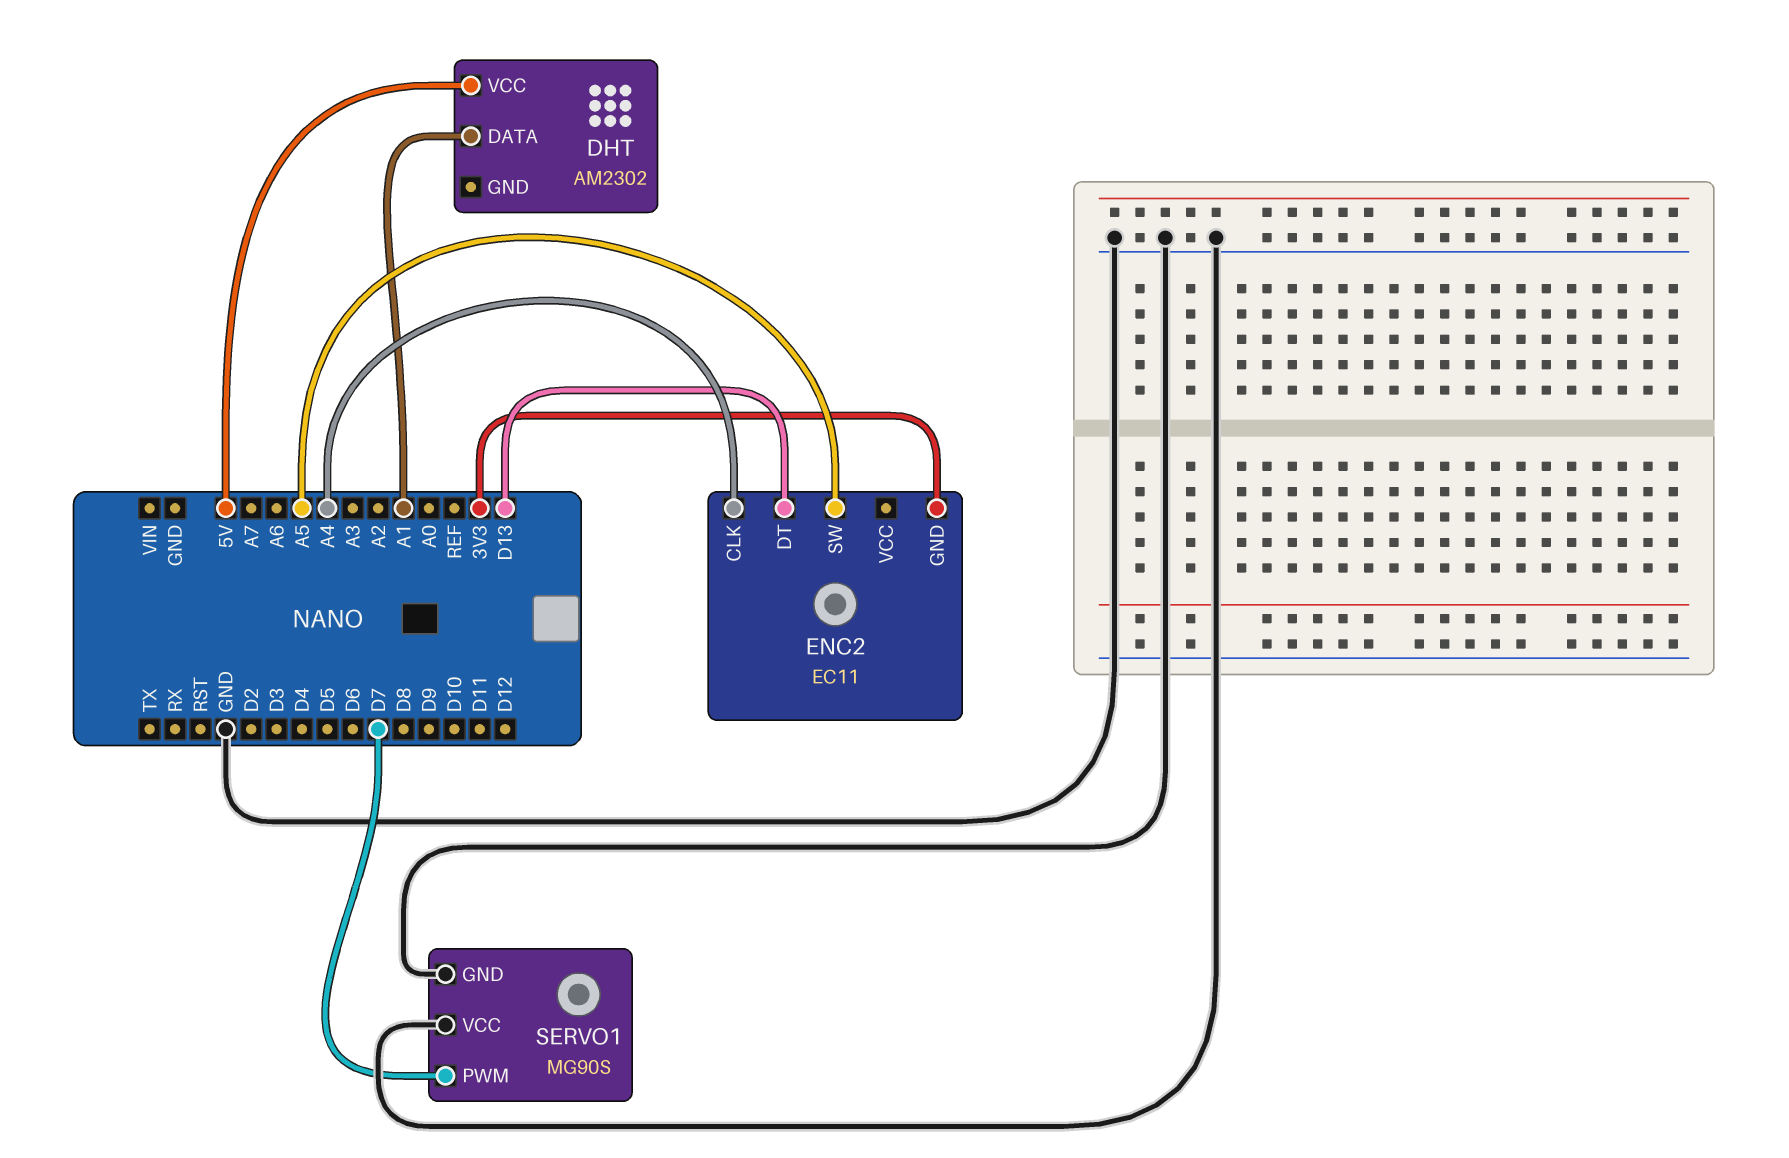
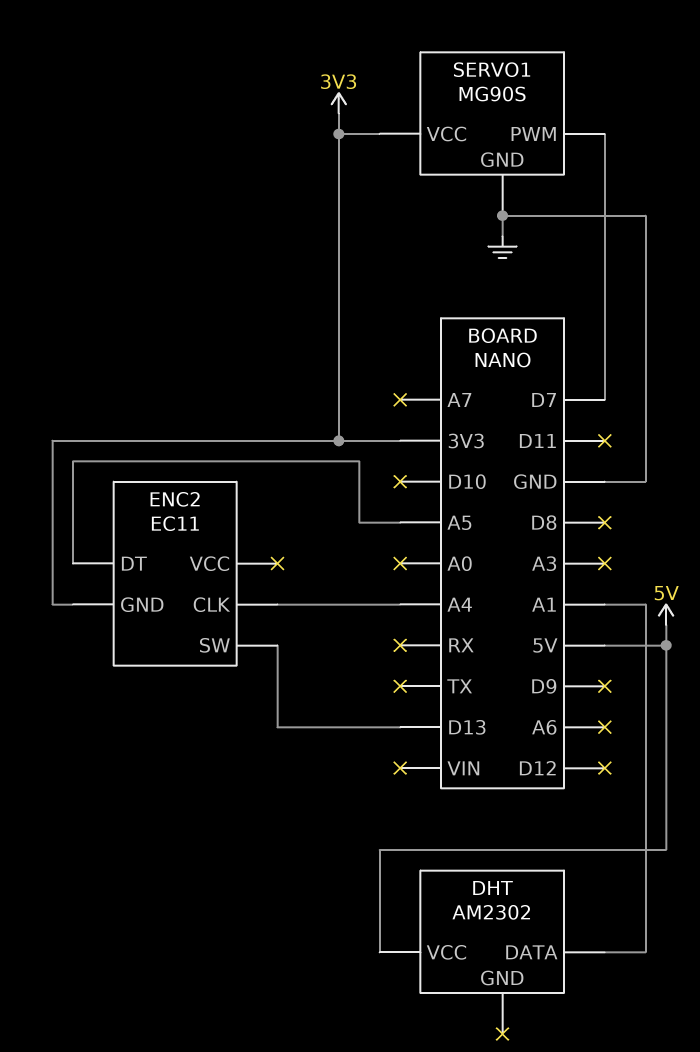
ENC2 pin DT: D13 -> A5
ENC2 pin SW: A5 -> D13
SERVO1 pin VCC: GND -> 3V3

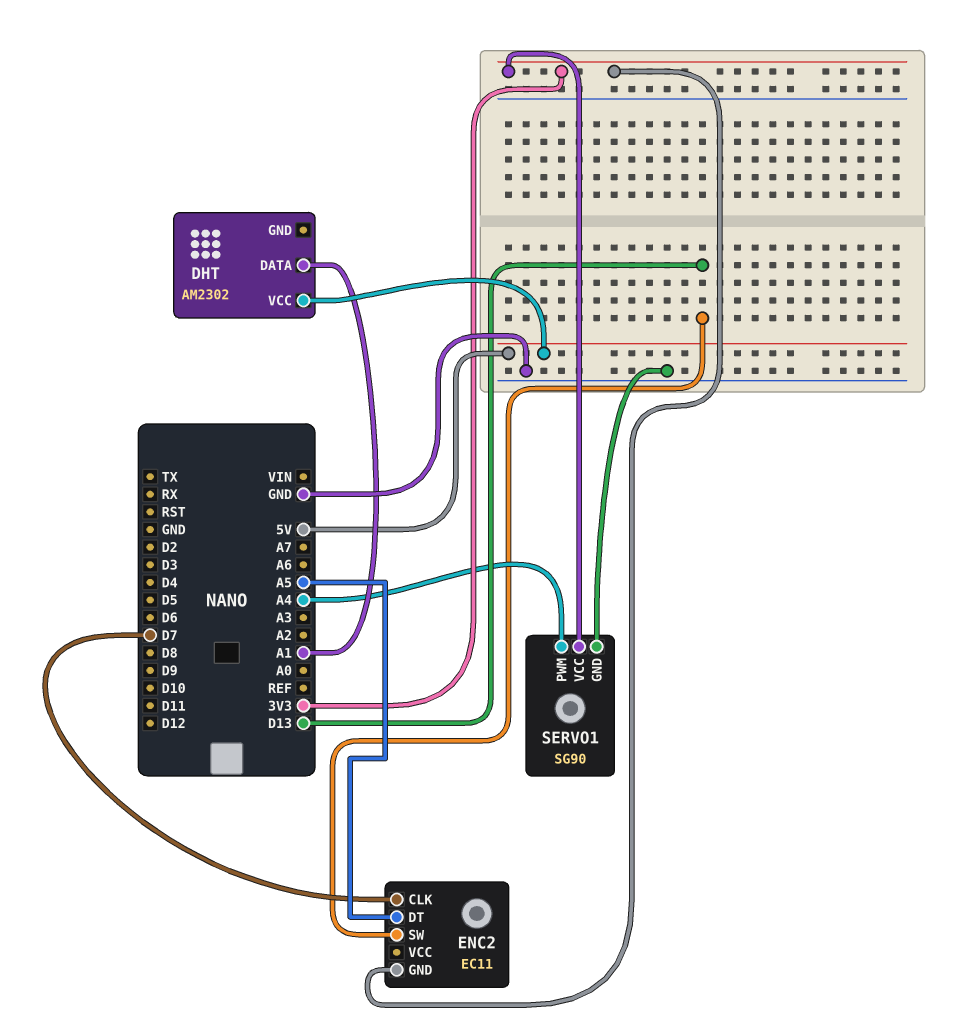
ENC2 pin CLK: A4 -> D7
SERVO1: MG90S -> SG90
SERVO1 pin PWM: D7 -> A4

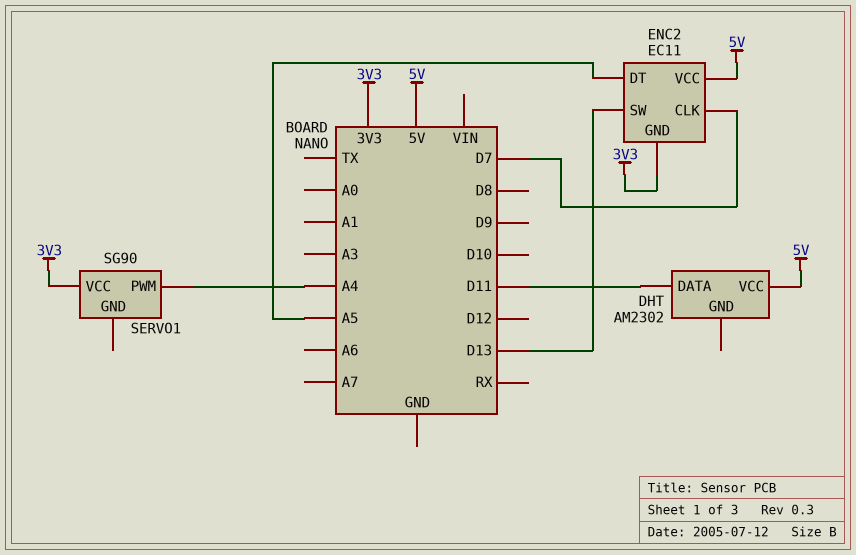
DHT pin DATA: A1 -> D11
ENC2 pin VCC: none -> 5V
SERVO1 pin GND: GND -> none

